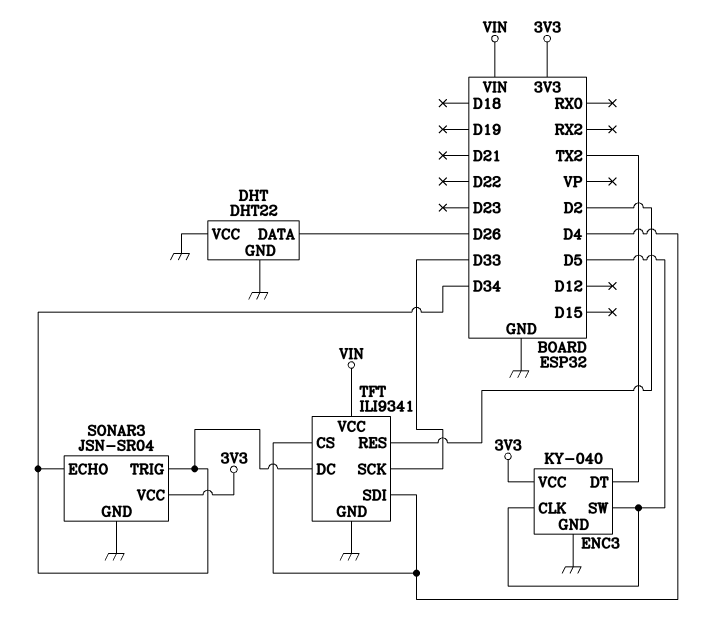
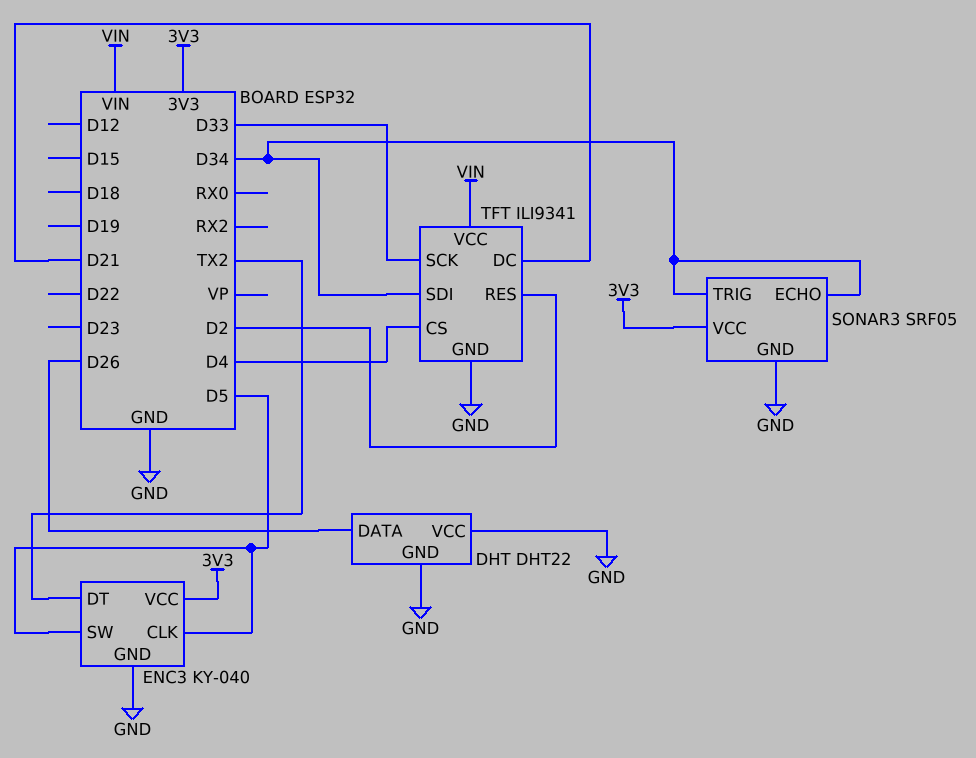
SONAR3: JSN-SR04 -> SRF05
TFT pin DC: D34 -> D21
TFT pin SDI: D4 -> D34

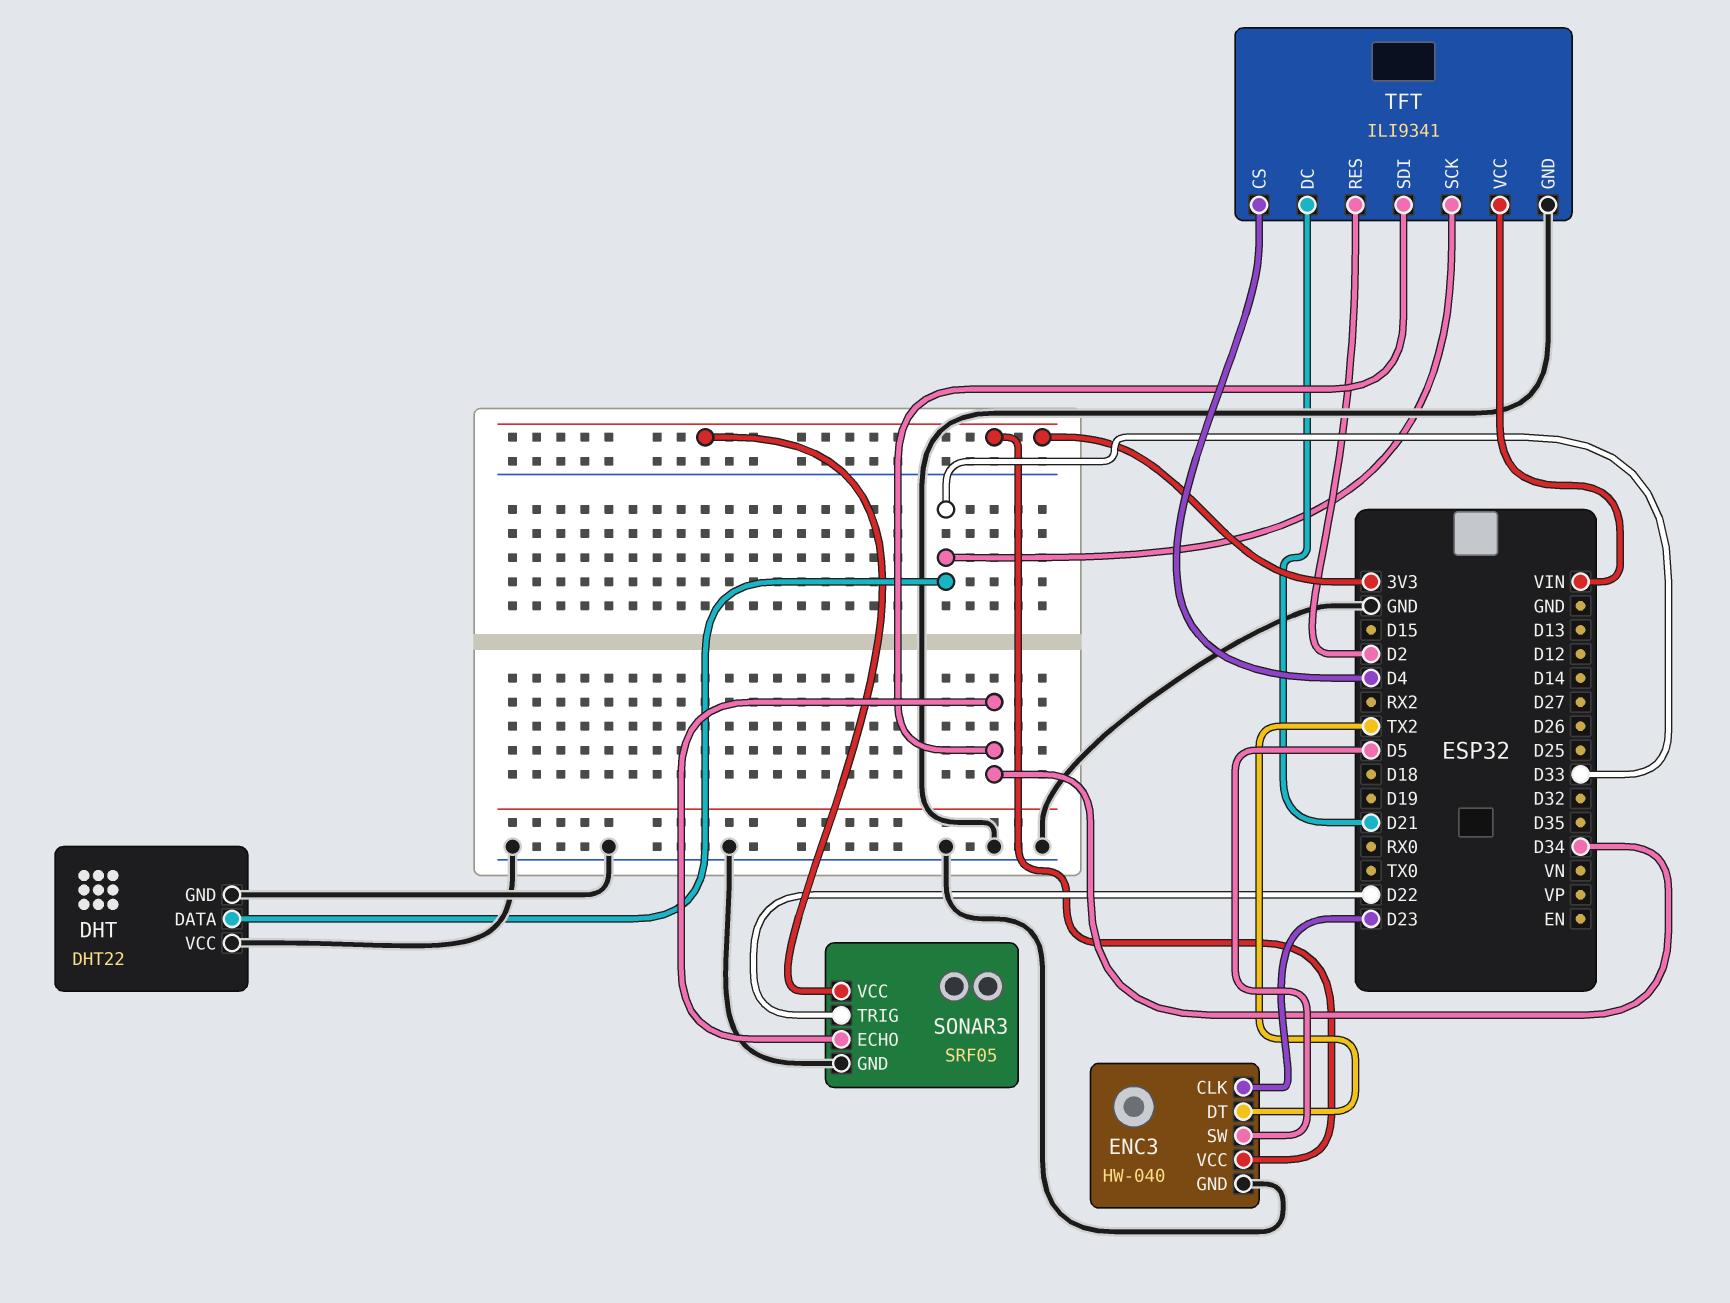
DHT pin DATA: D26 -> D33
ENC3: KY-040 -> HW-040
ENC3 pin CLK: D5 -> D23
SONAR3 pin TRIG: D34 -> D22

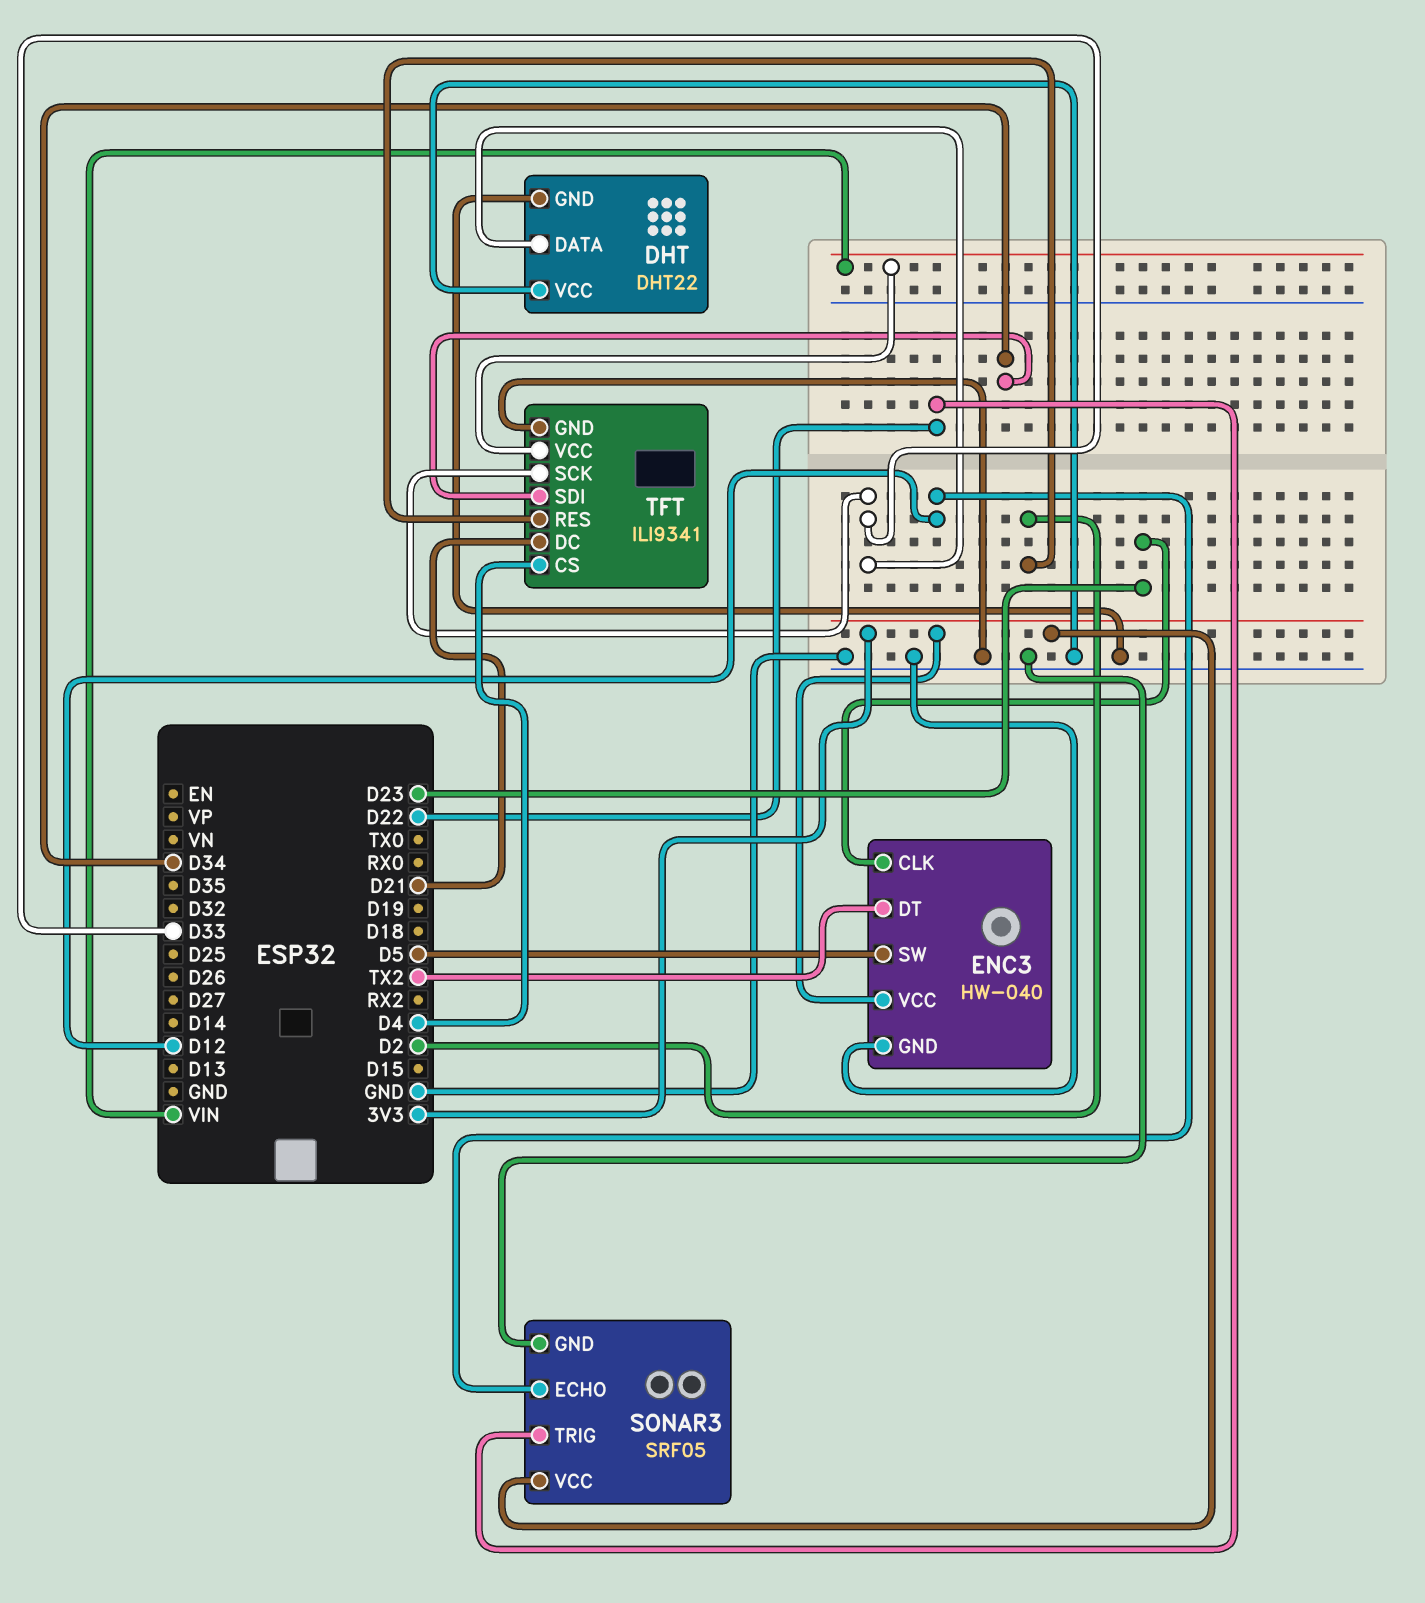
SONAR3 pin ECHO: D34 -> D12

